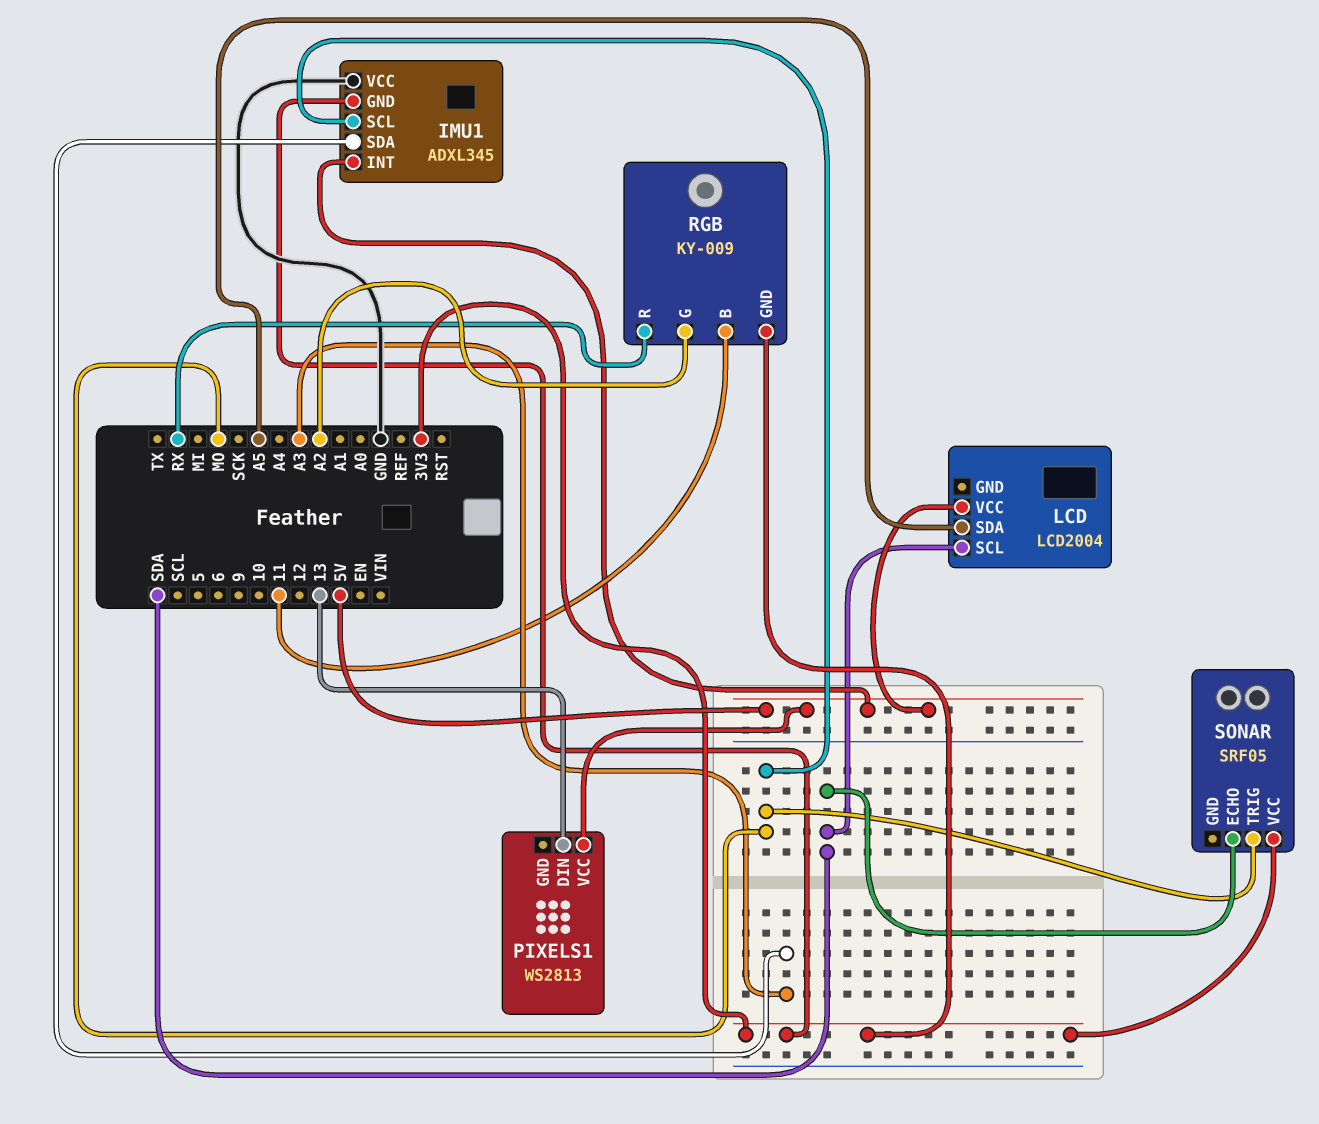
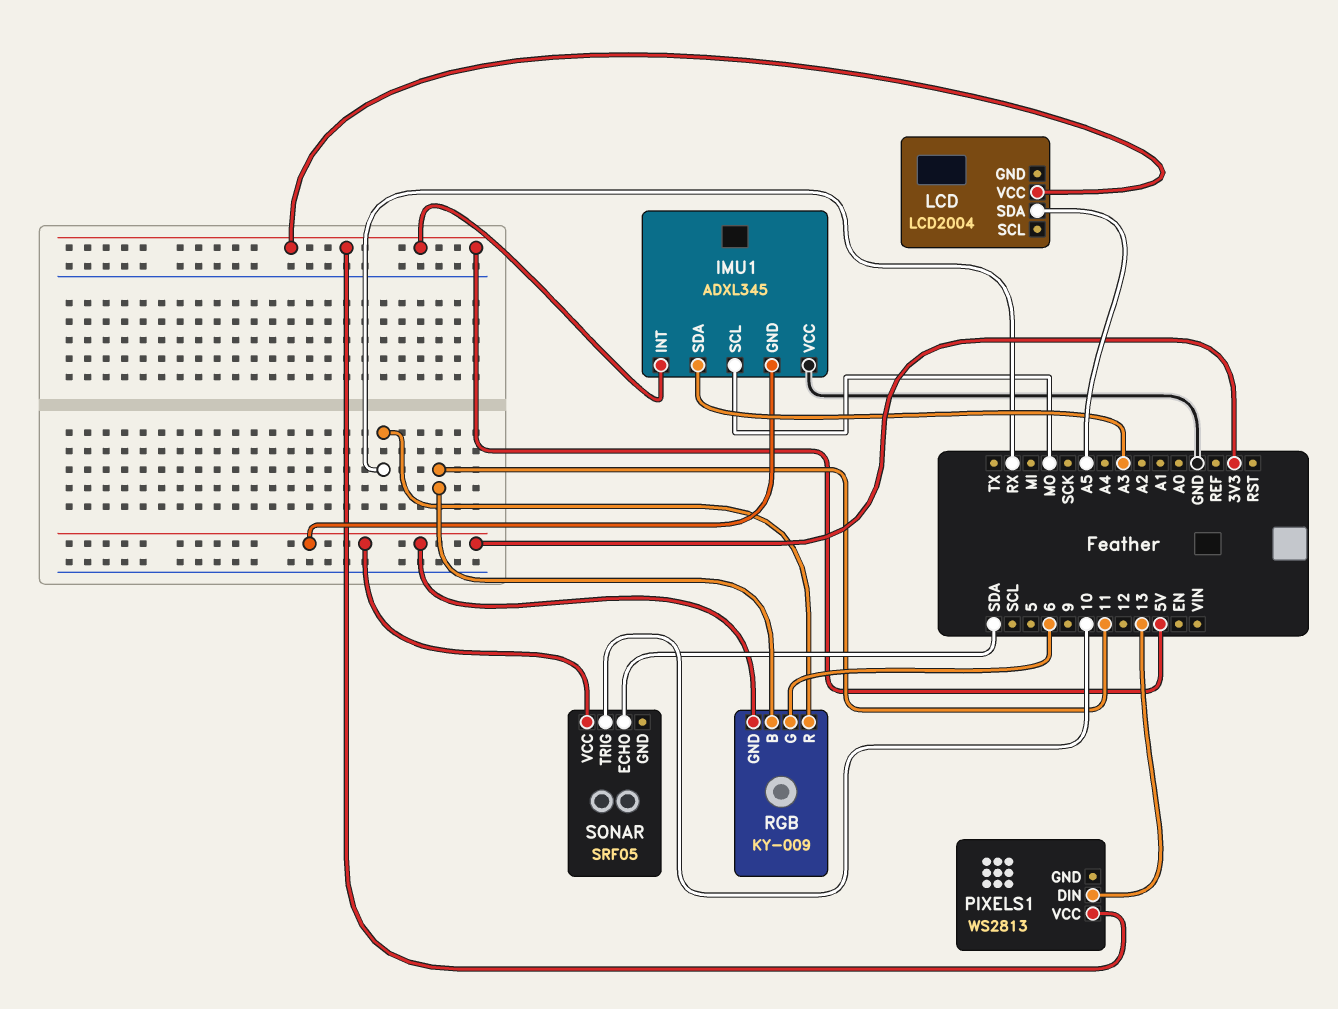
LCD pin SCL: SDA -> none
RGB pin G: A2 -> 6
SONAR pin TRIG: MO -> 10

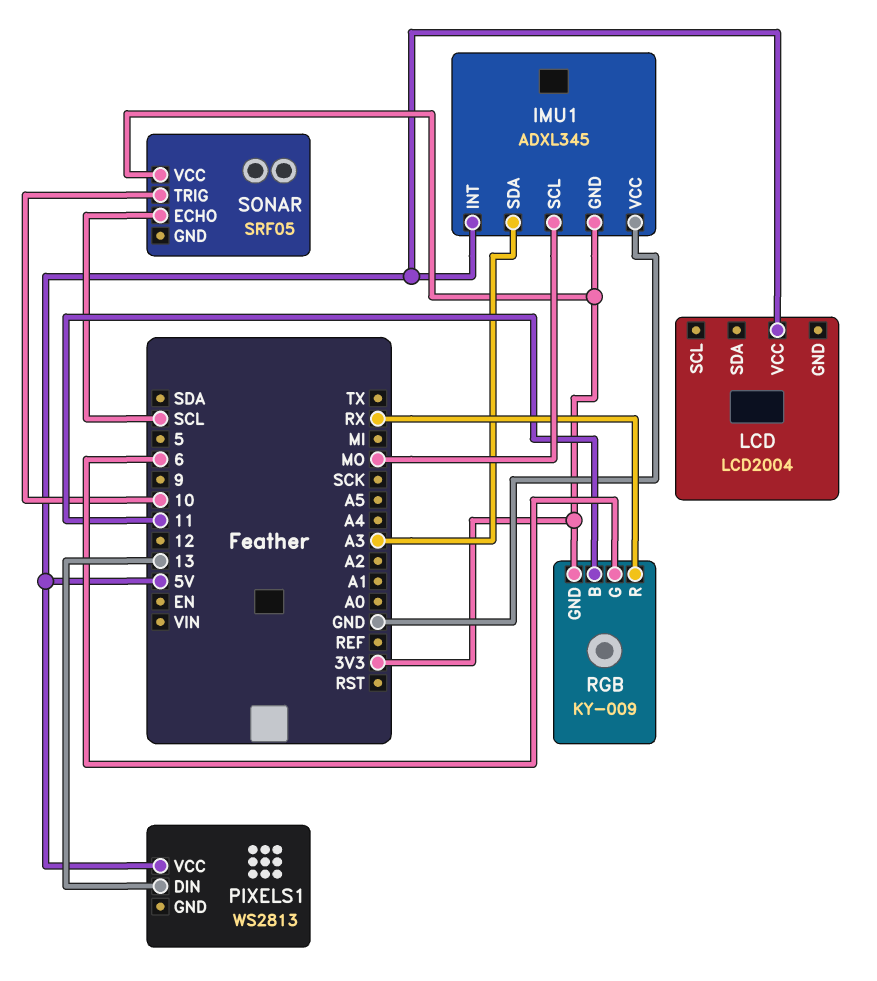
LCD pin SDA: A5 -> none
SONAR pin ECHO: SDA -> SCL

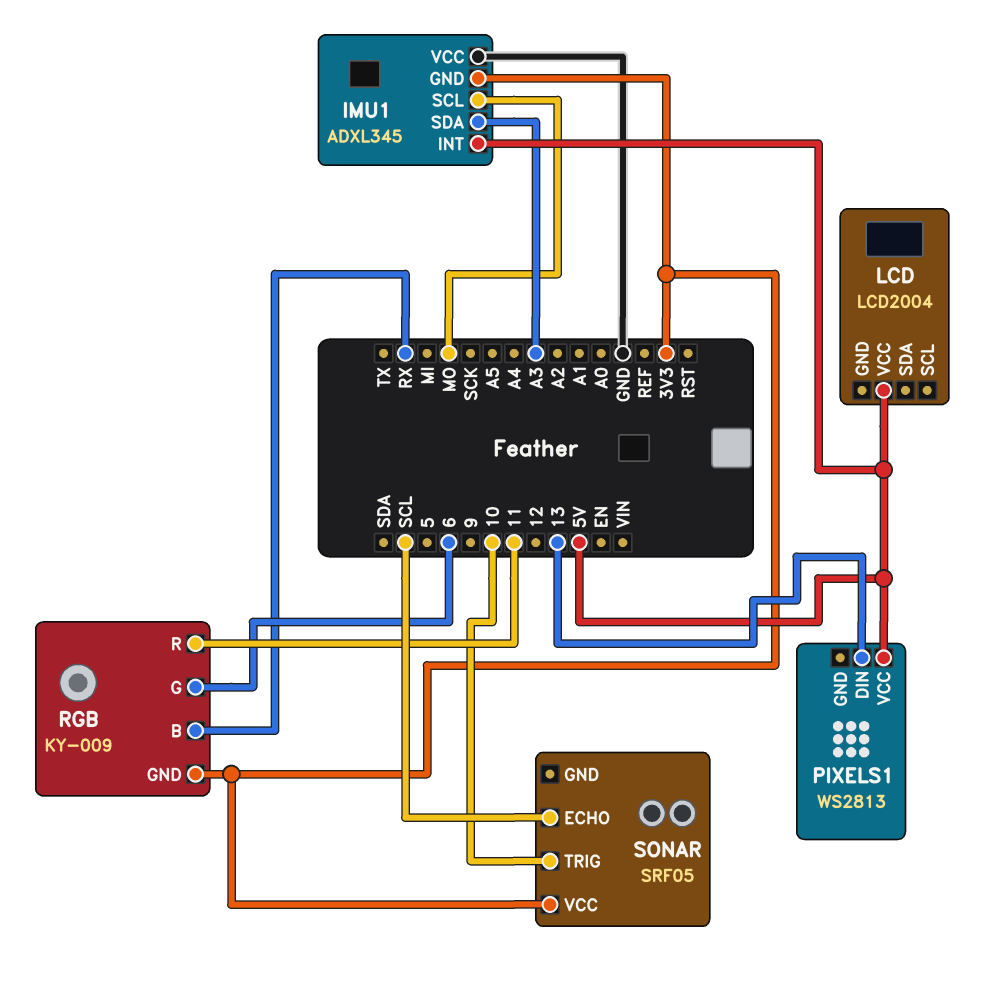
RGB pin B: 11 -> RX
RGB pin R: RX -> 11

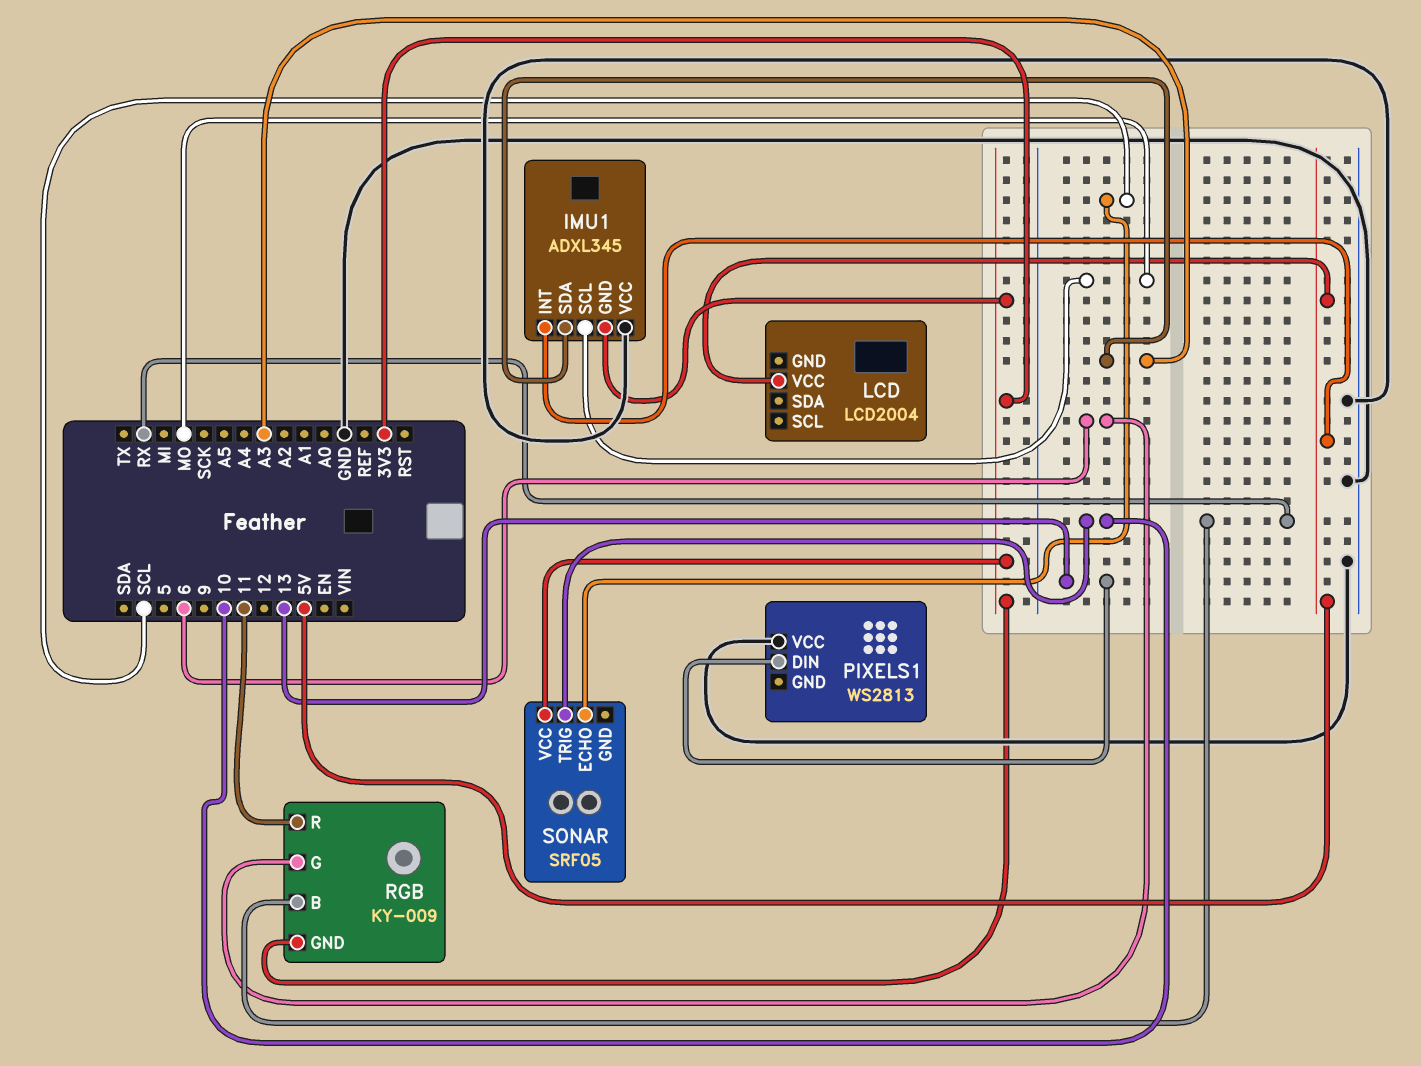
PIXELS1 pin VCC: 5V -> GND

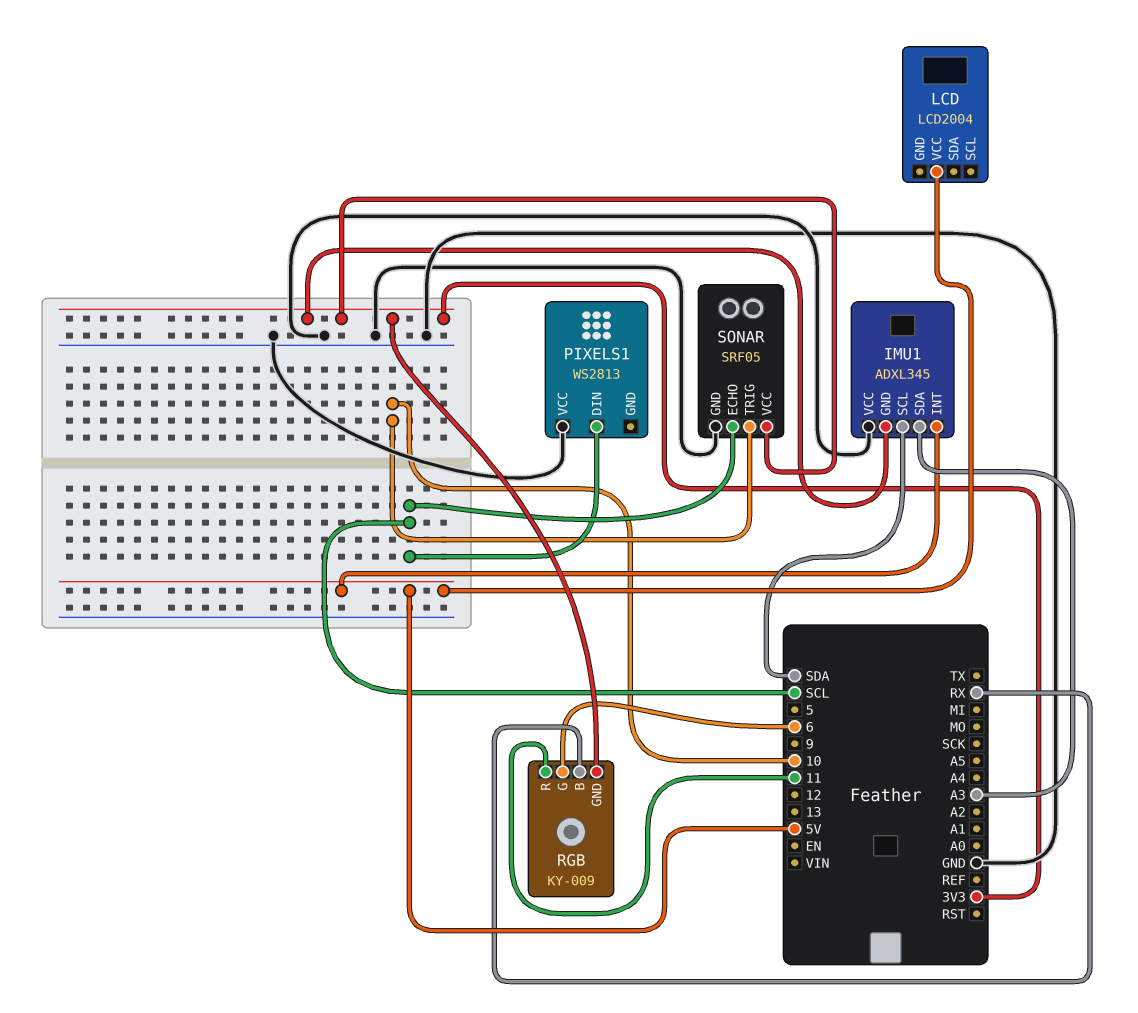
IMU1 pin SCL: MO -> SDA
PIXELS1 pin DIN: 13 -> SCL
SONAR pin GND: none -> GND

